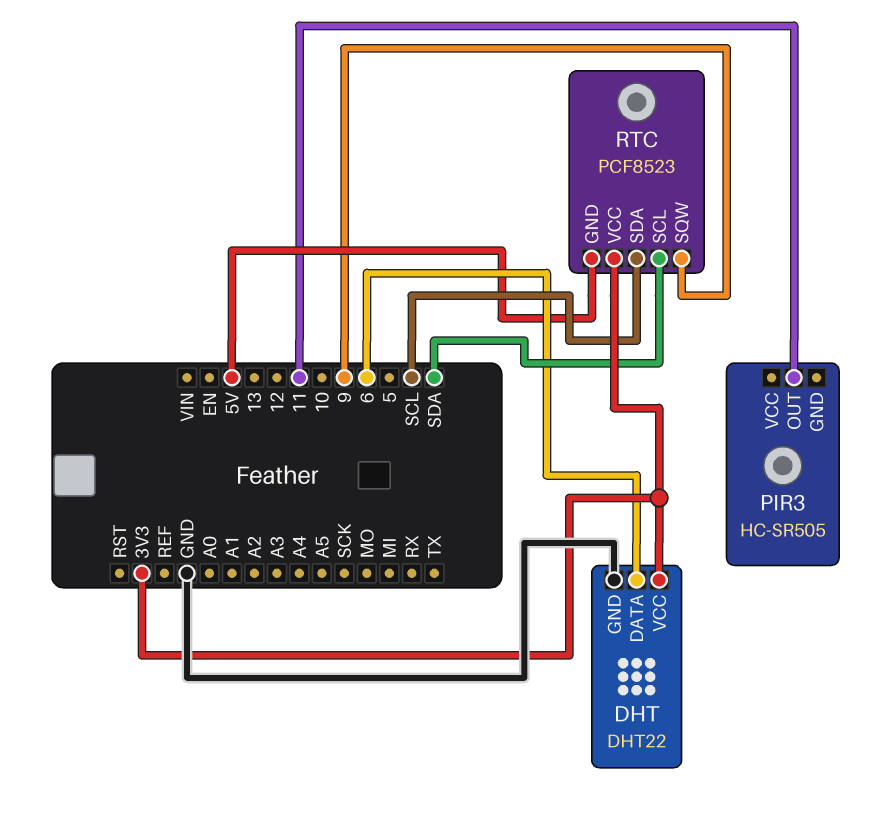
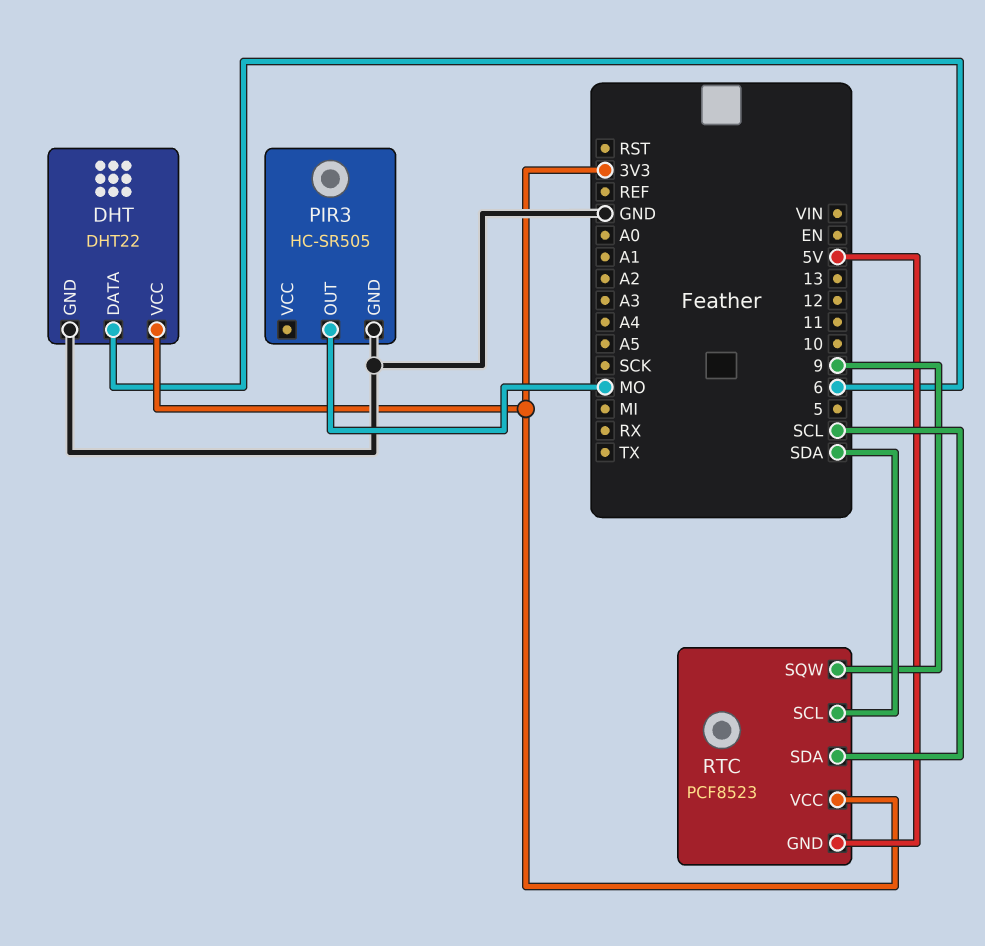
PIR3 pin GND: none -> GND
PIR3 pin OUT: 11 -> MO

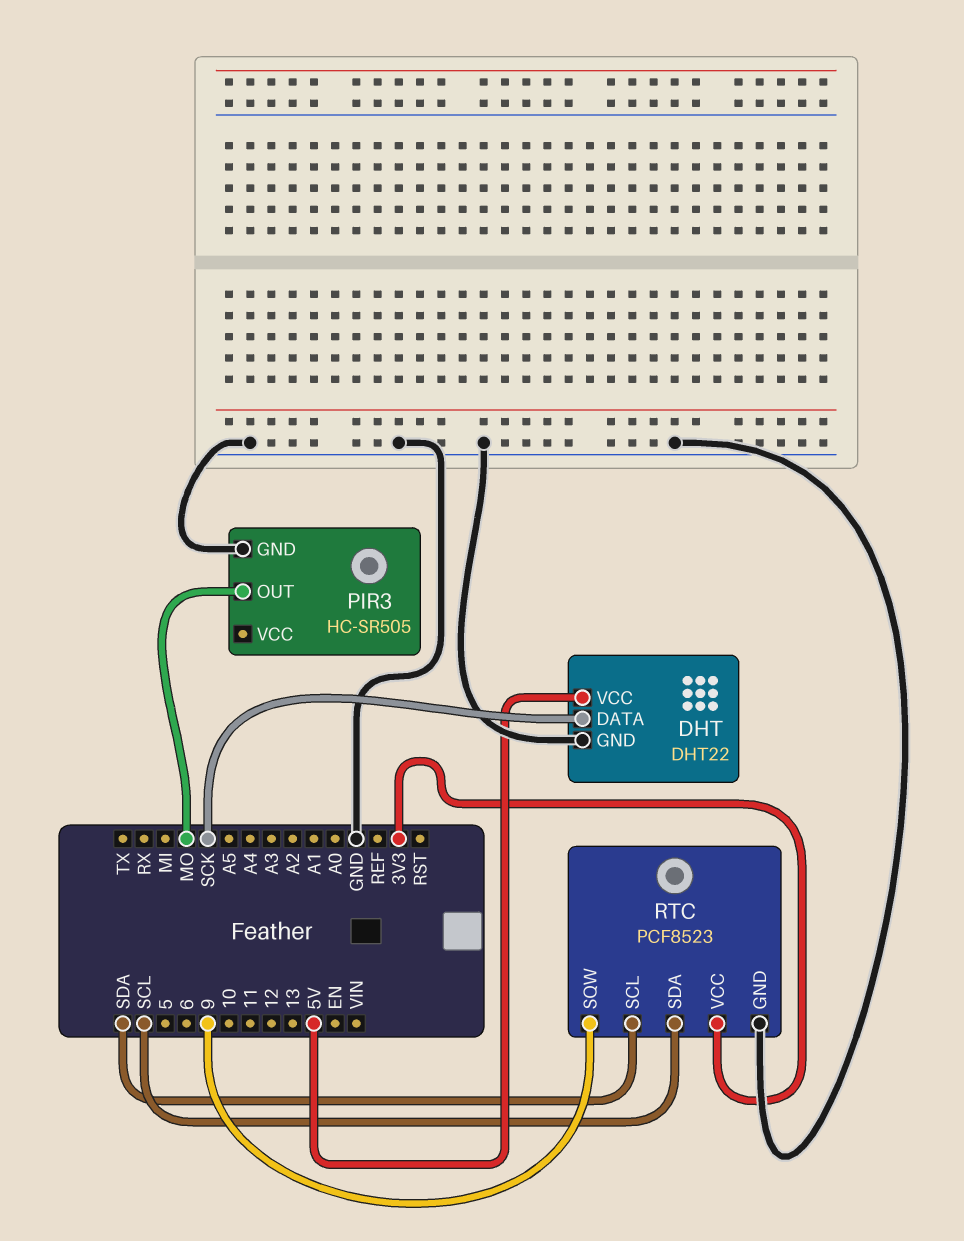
DHT pin DATA: 6 -> SCK
DHT pin VCC: 3V3 -> 5V
RTC pin GND: 5V -> GND

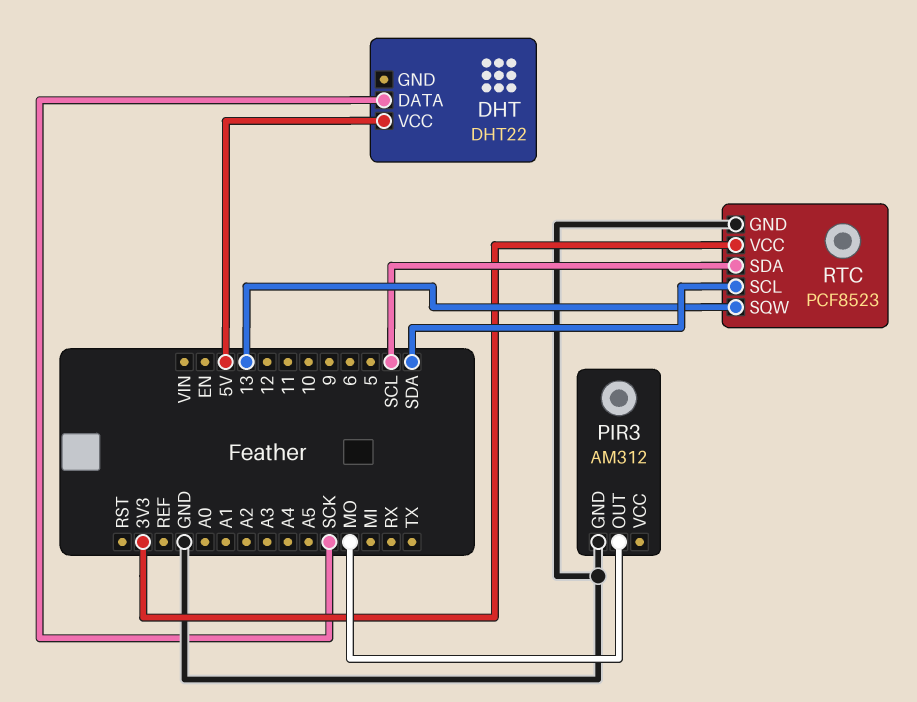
DHT pin GND: GND -> none
PIR3: HC-SR505 -> AM312
RTC pin SQW: 9 -> 13

